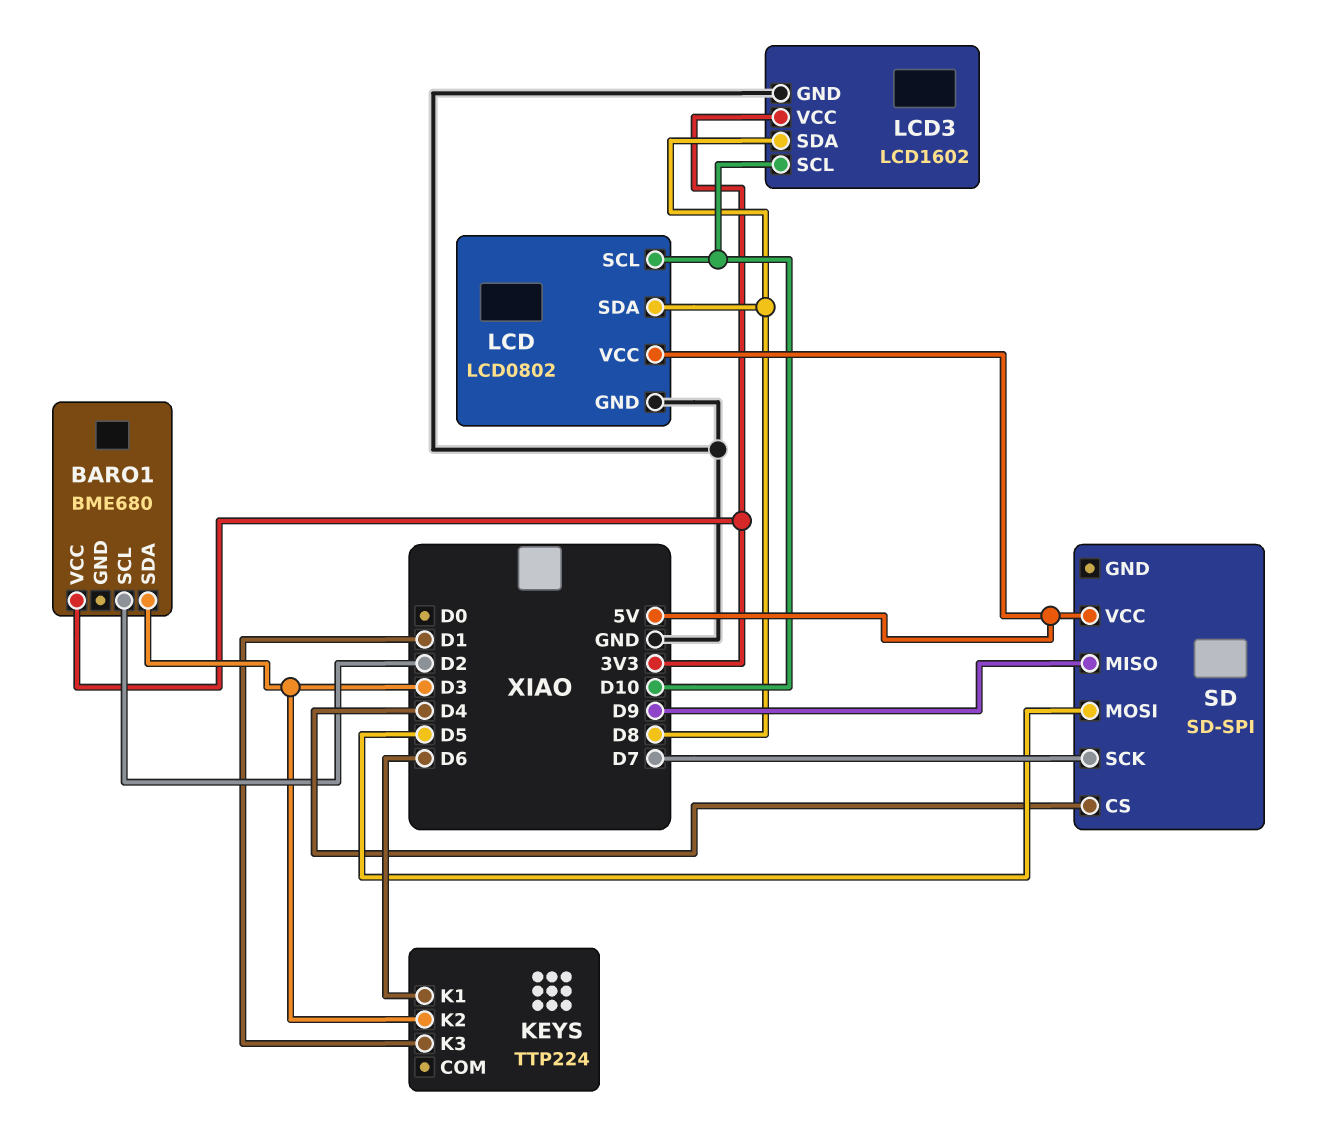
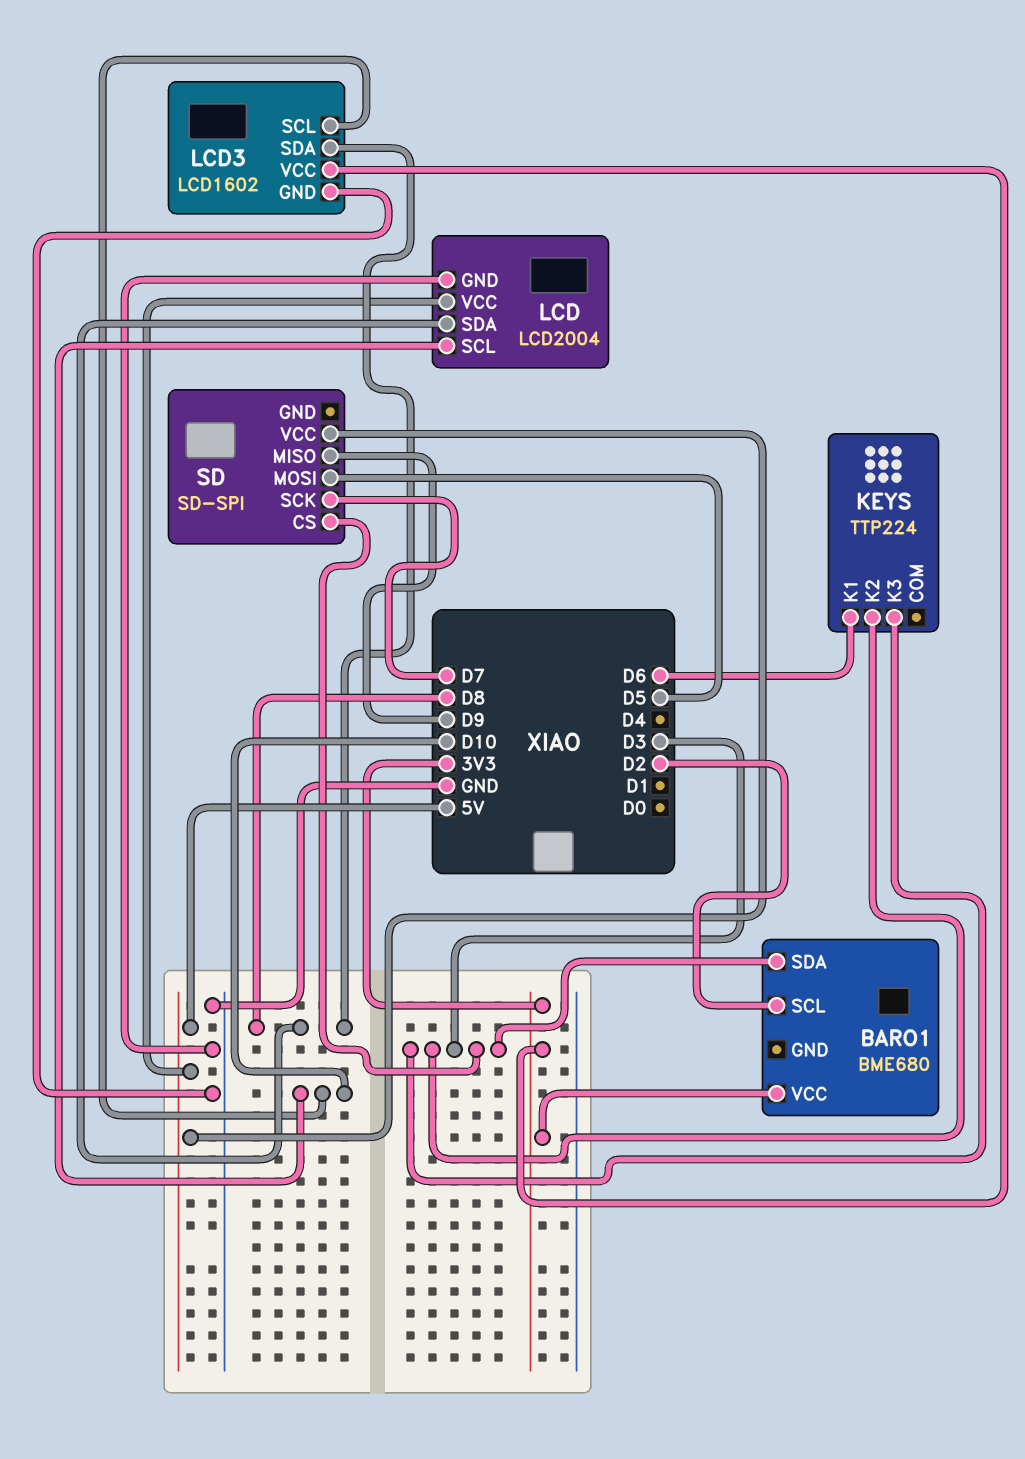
KEYS pin K3: D1 -> D3
LCD: LCD0802 -> LCD2004
SD pin CS: D4 -> D3

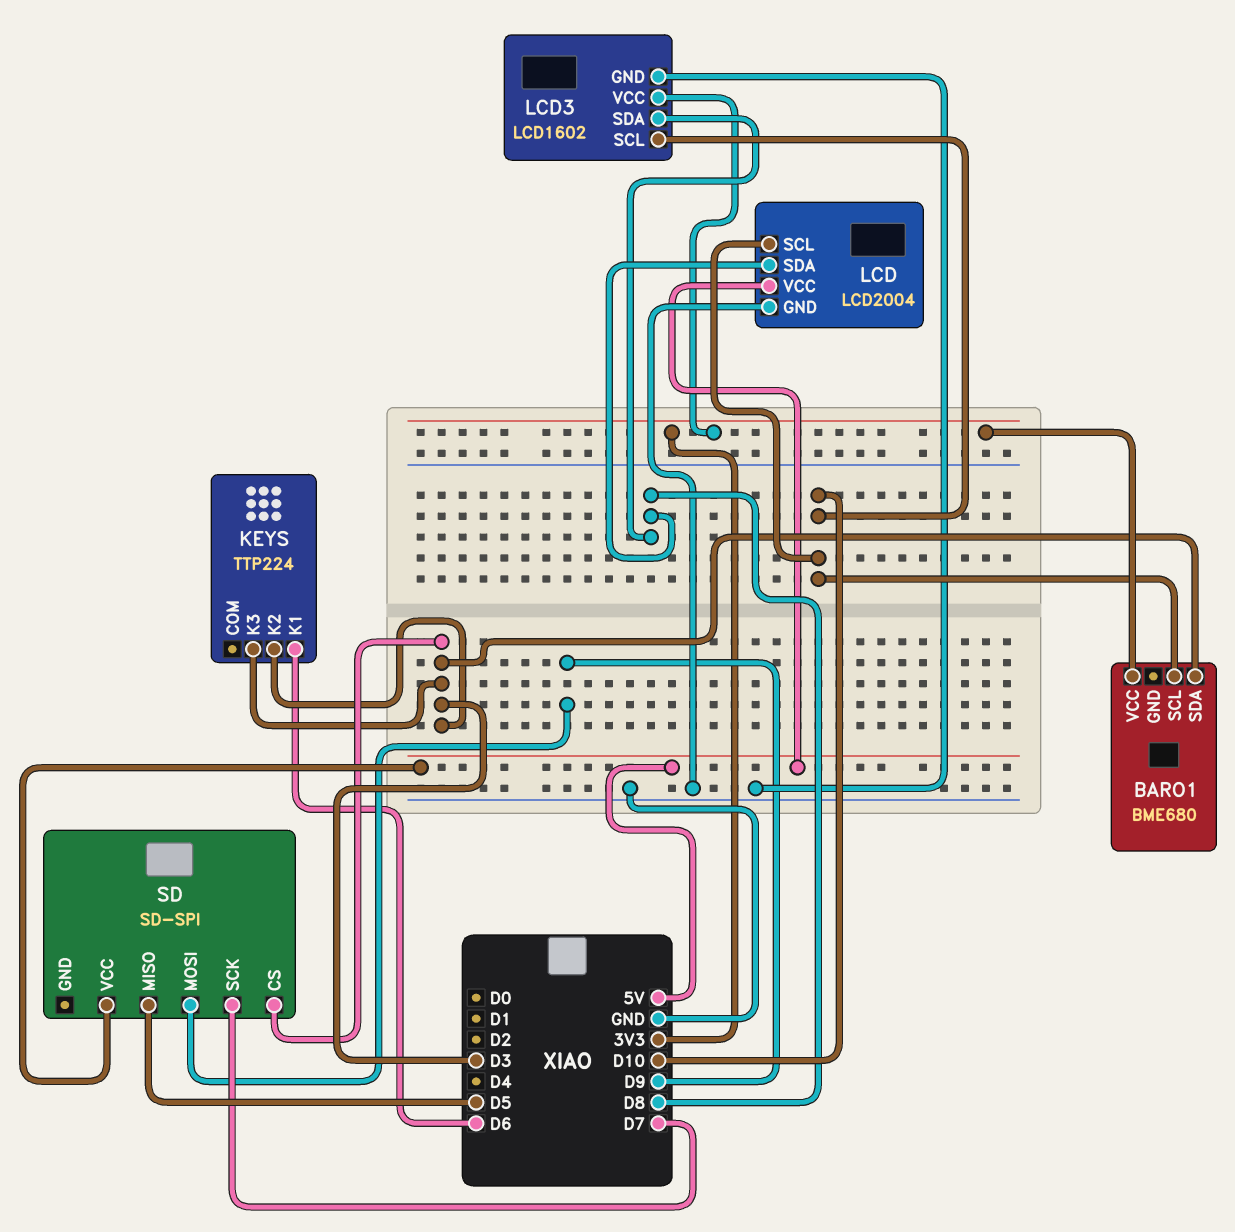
BARO1 pin SCL: D2 -> D10
SD pin MISO: D9 -> D5
SD pin MOSI: D5 -> D9

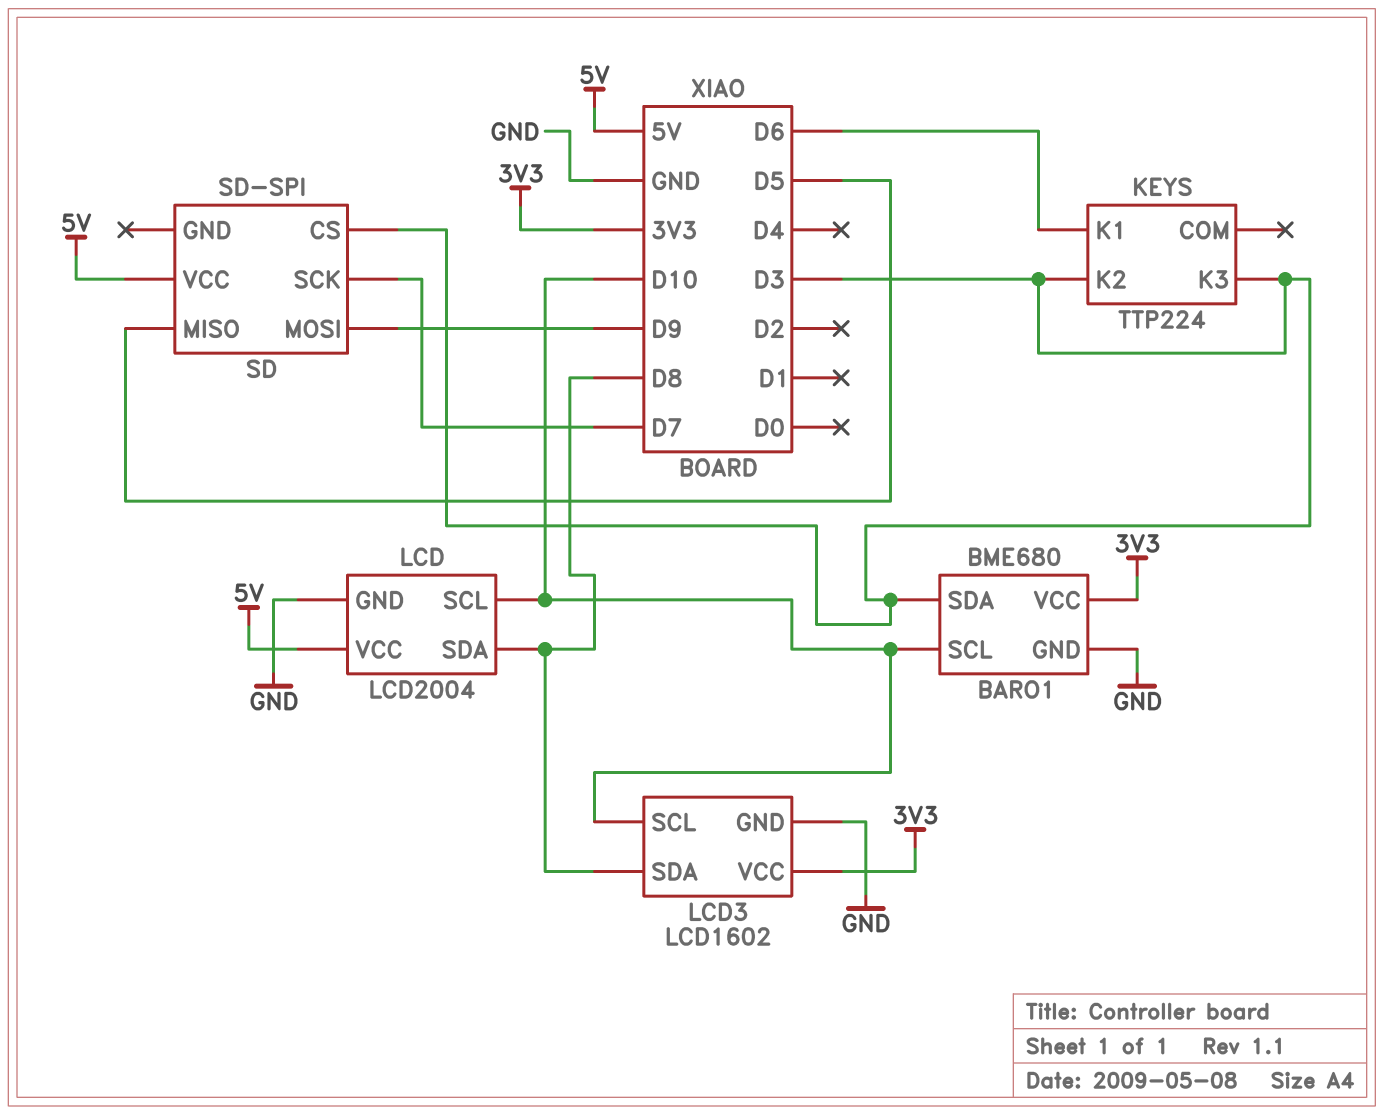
BARO1 pin GND: none -> GND

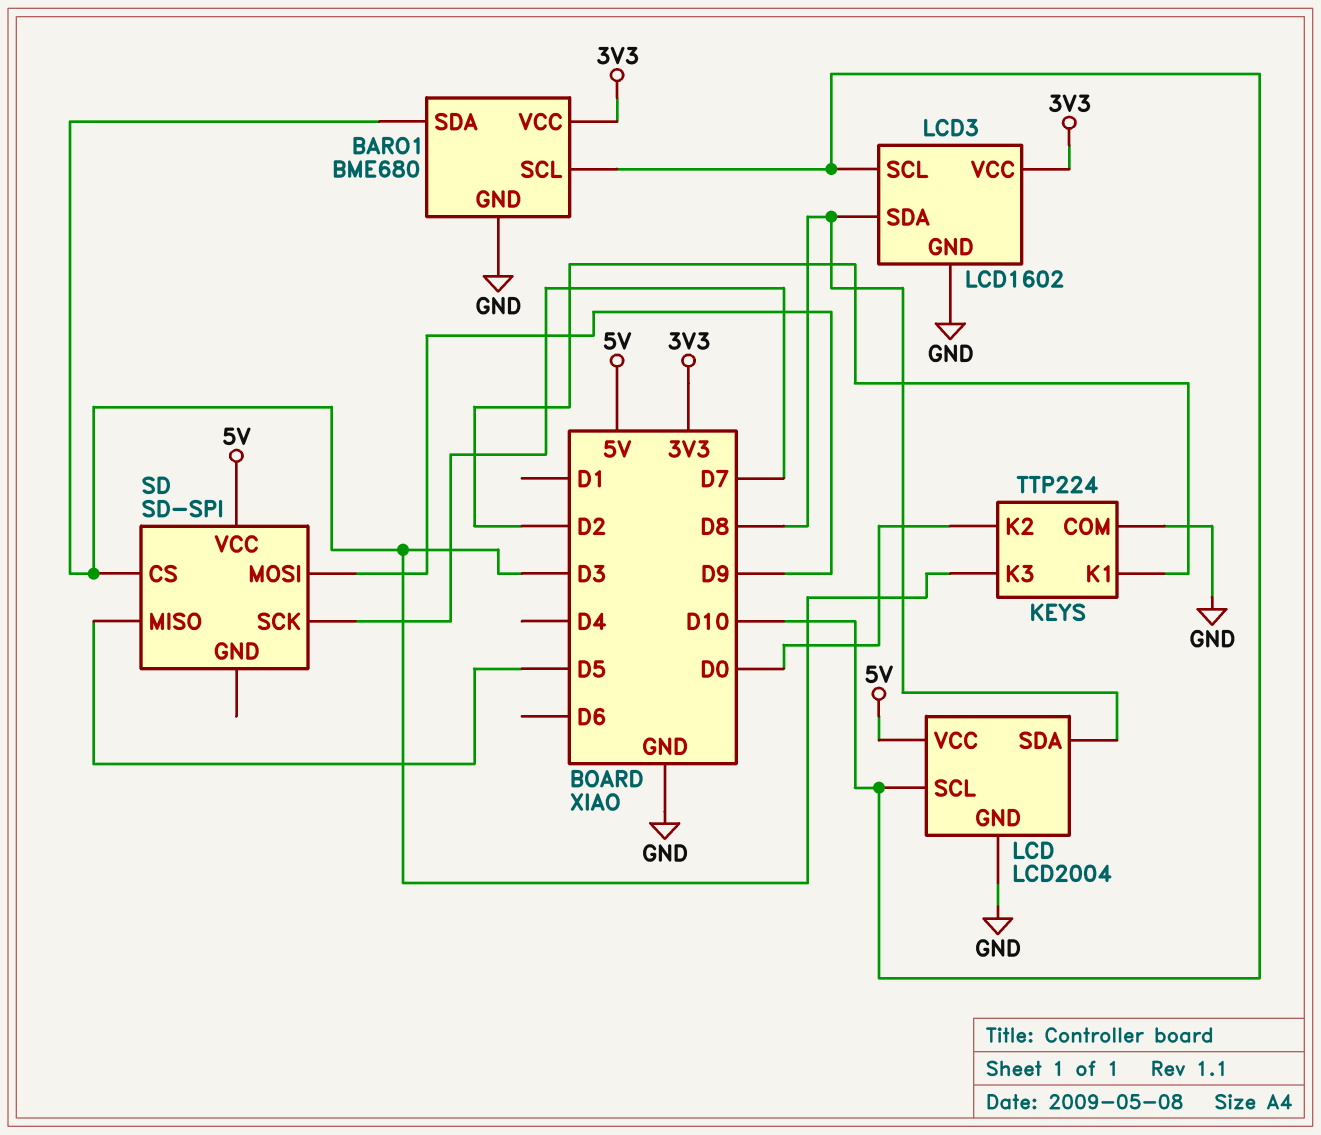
KEYS pin COM: none -> GND
KEYS pin K1: D6 -> D2
KEYS pin K2: D3 -> D0

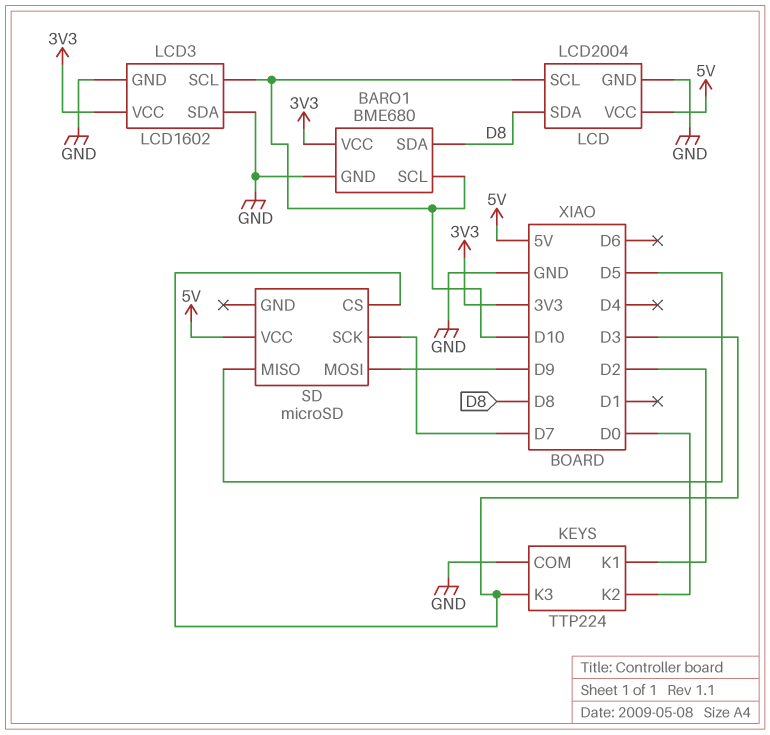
BARO1 pin SDA: D3 -> D8
LCD3 pin SDA: D8 -> GND
SD: SD-SPI -> microSD

